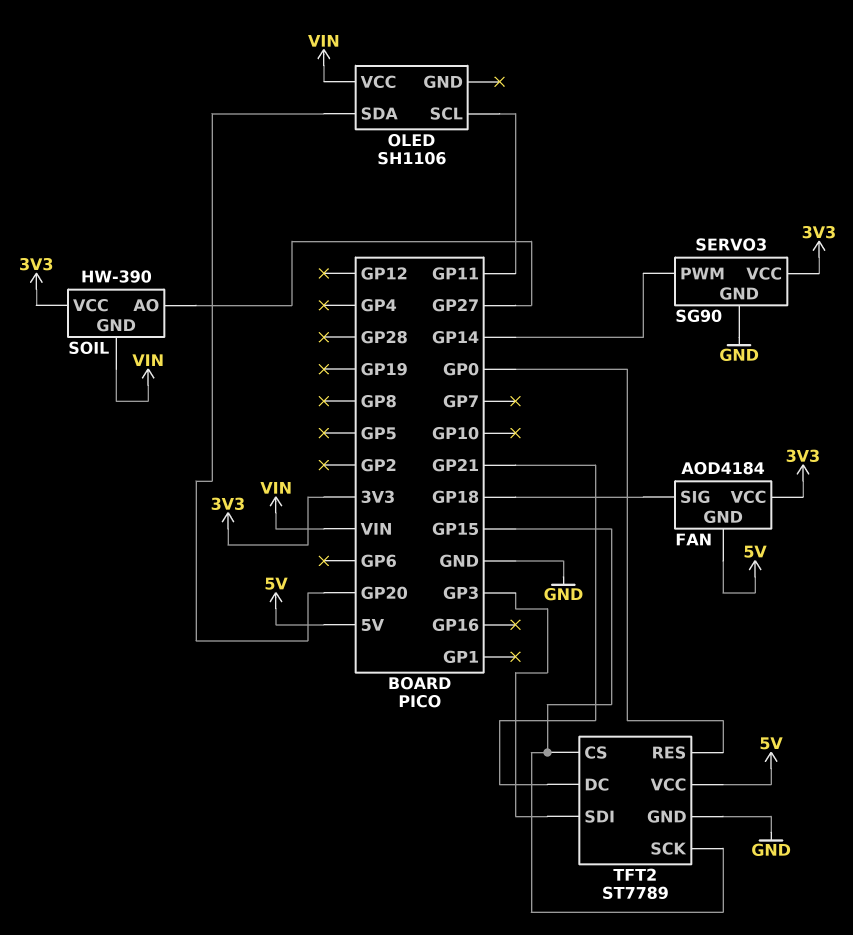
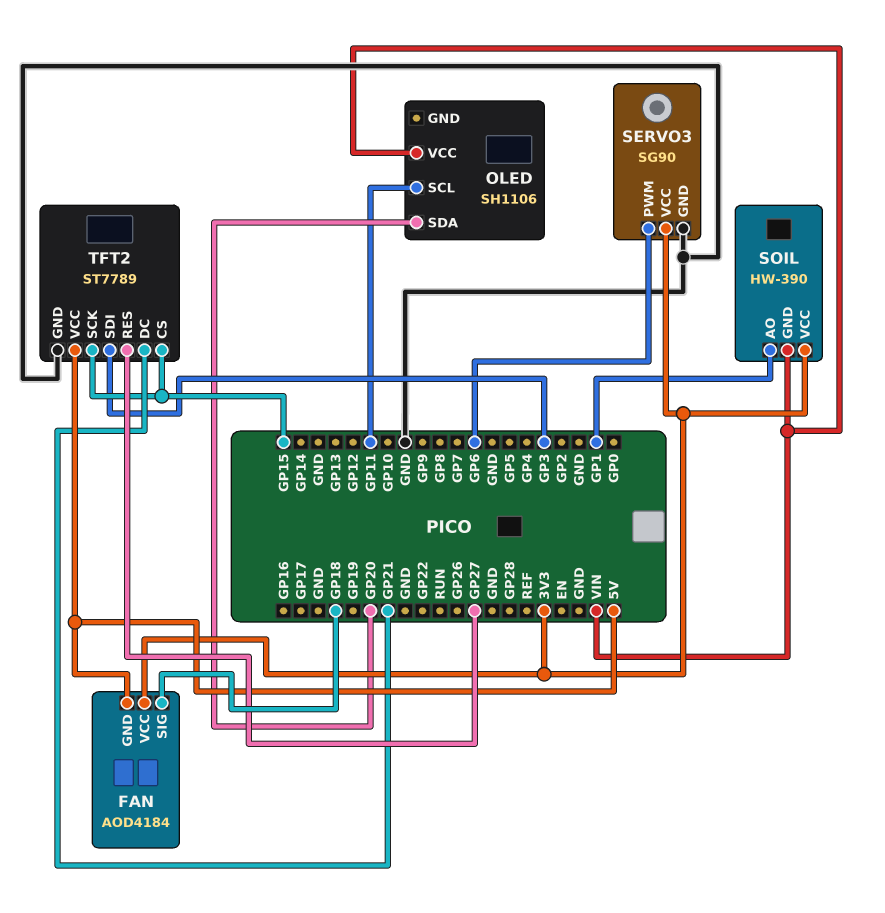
SERVO3 pin PWM: GP14 -> GP6
SOIL pin AO: GP27 -> GP1
TFT2 pin RES: GP0 -> GP27

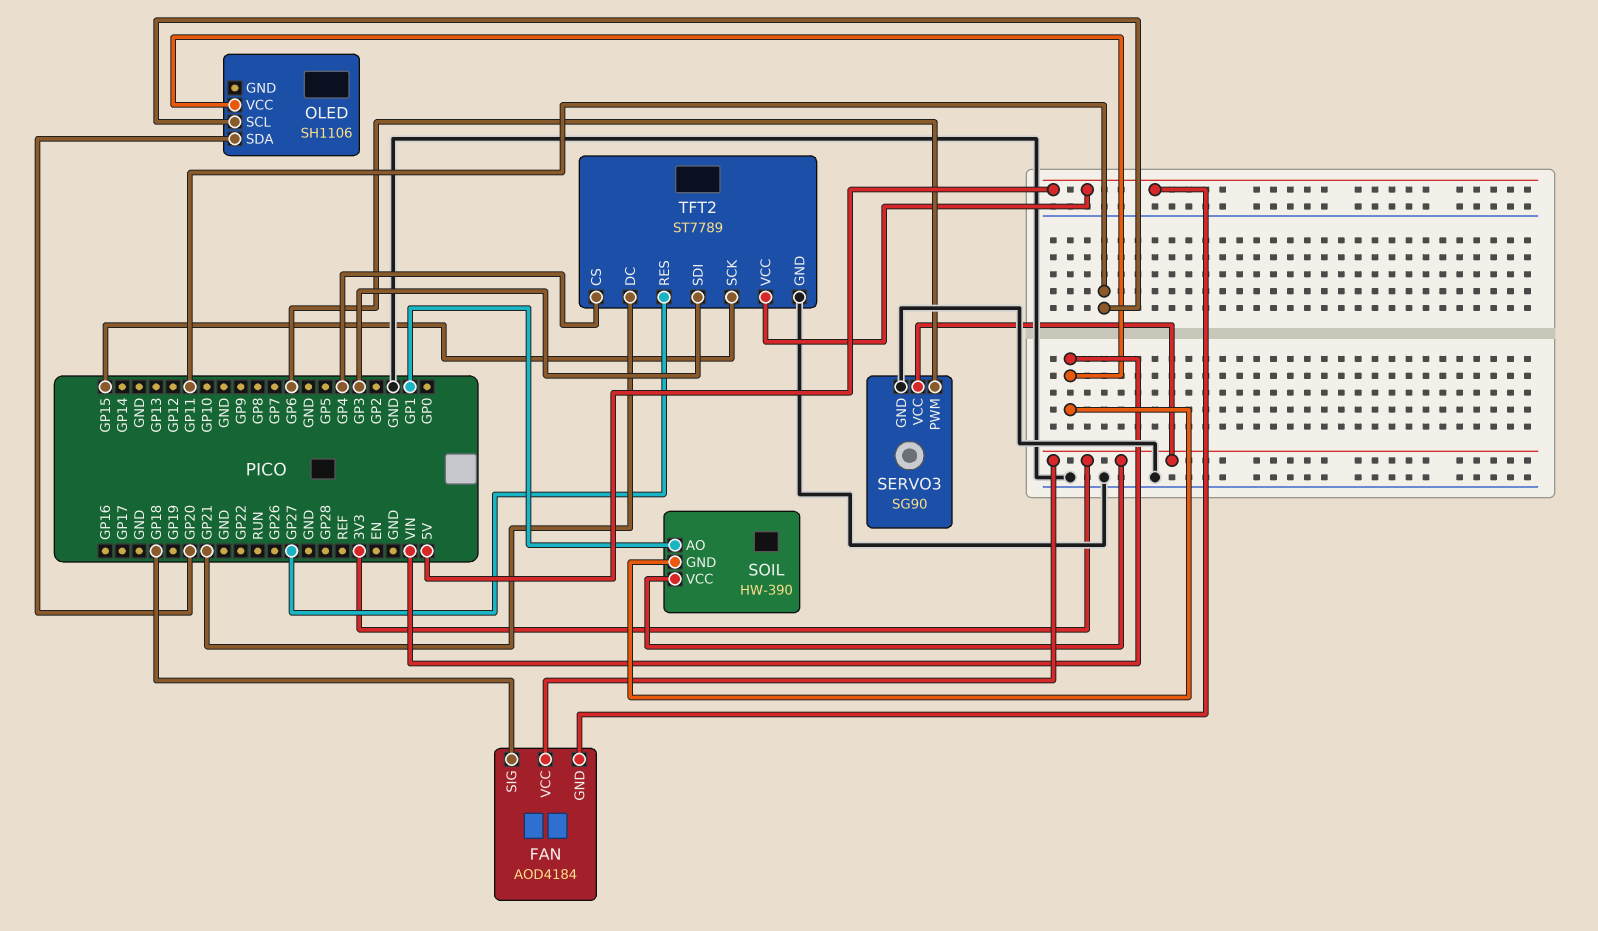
TFT2 pin CS: GP15 -> GP4

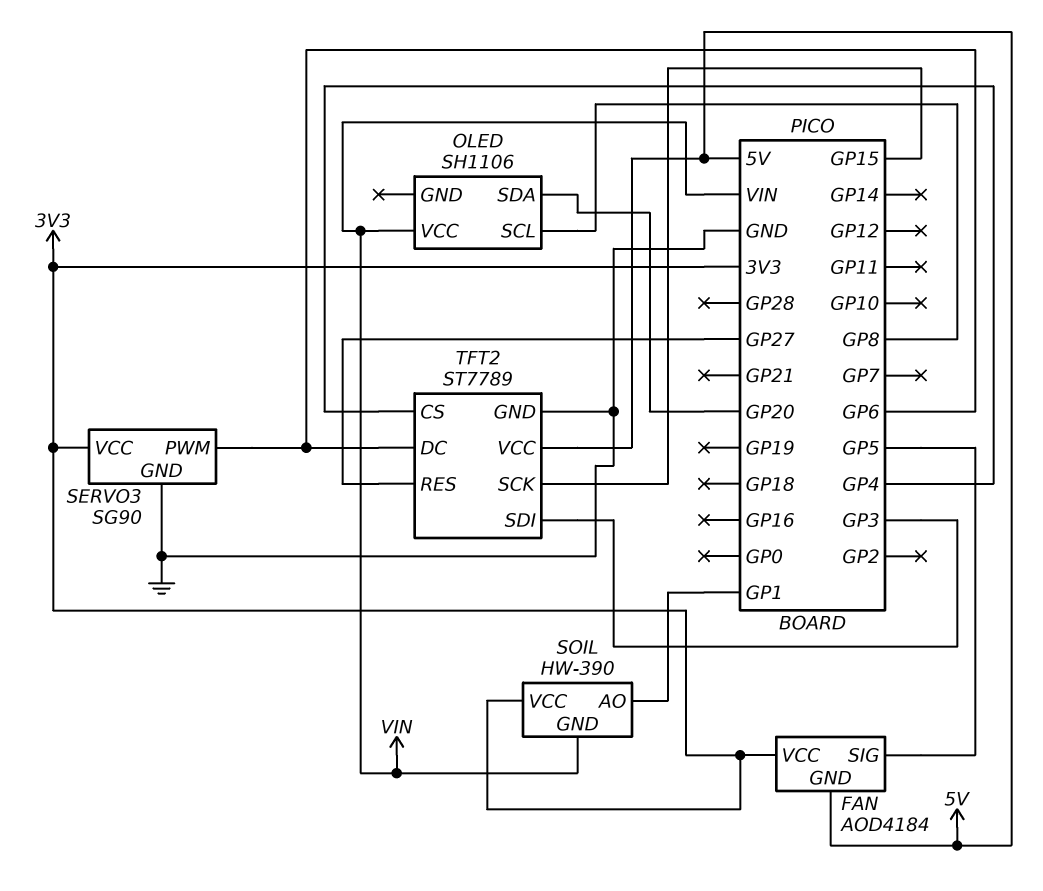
FAN pin SIG: GP18 -> GP5
OLED pin SCL: GP11 -> GP8
TFT2 pin DC: GP21 -> GP6

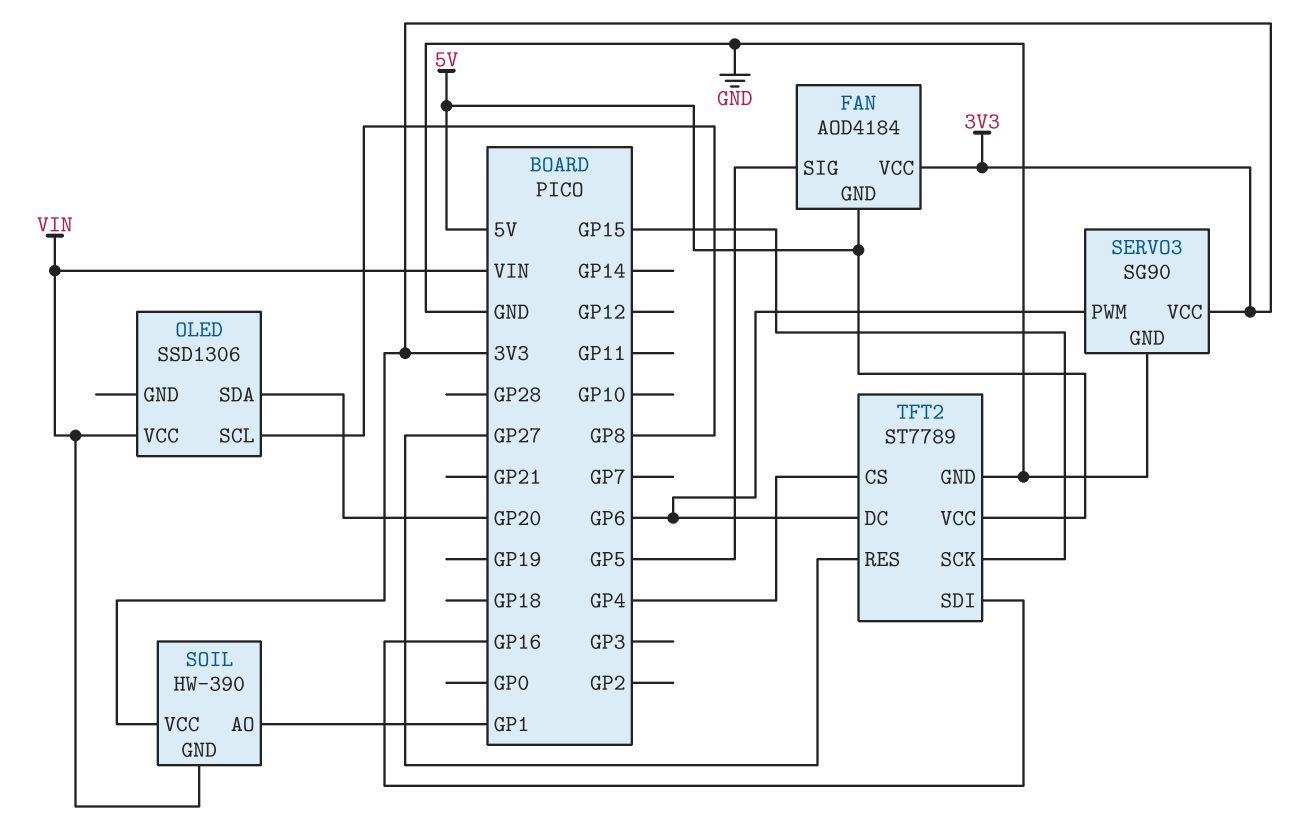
OLED: SH1106 -> SSD1306
TFT2 pin SDI: GP3 -> GP16

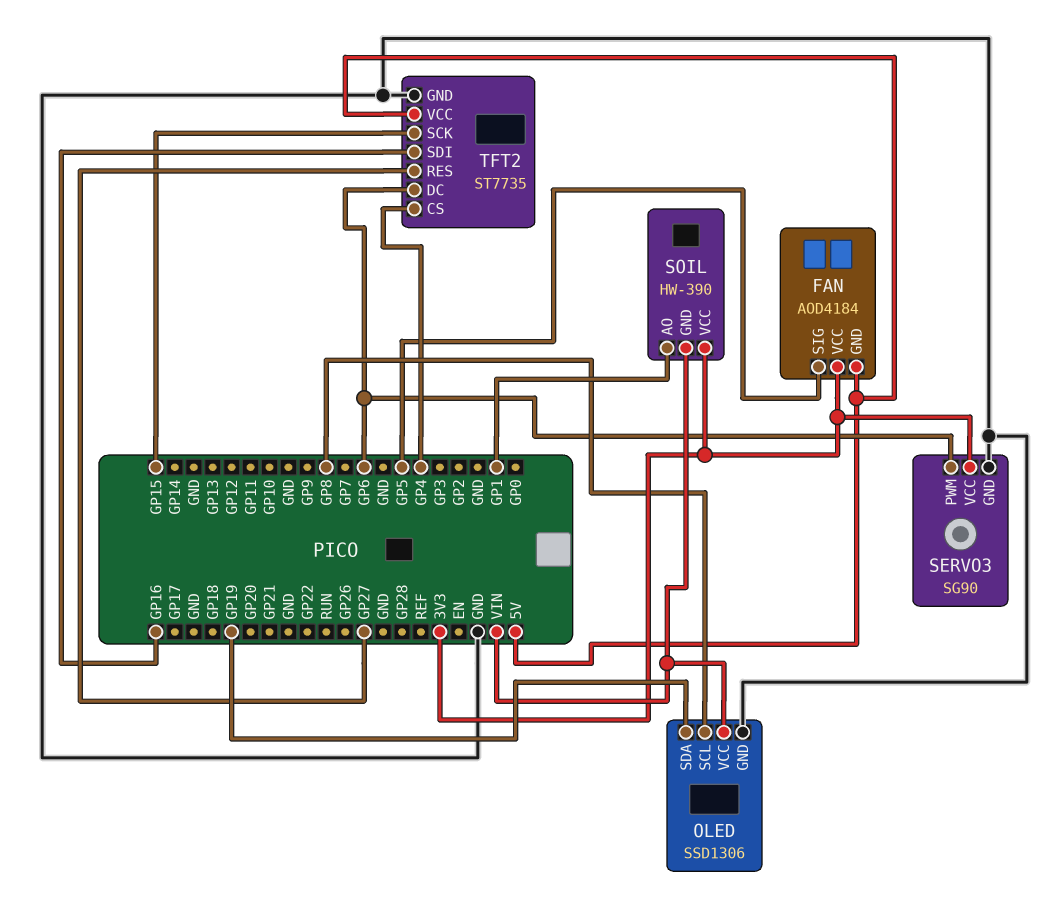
OLED pin GND: none -> GND
OLED pin SDA: GP20 -> GP19
TFT2: ST7789 -> ST7735

